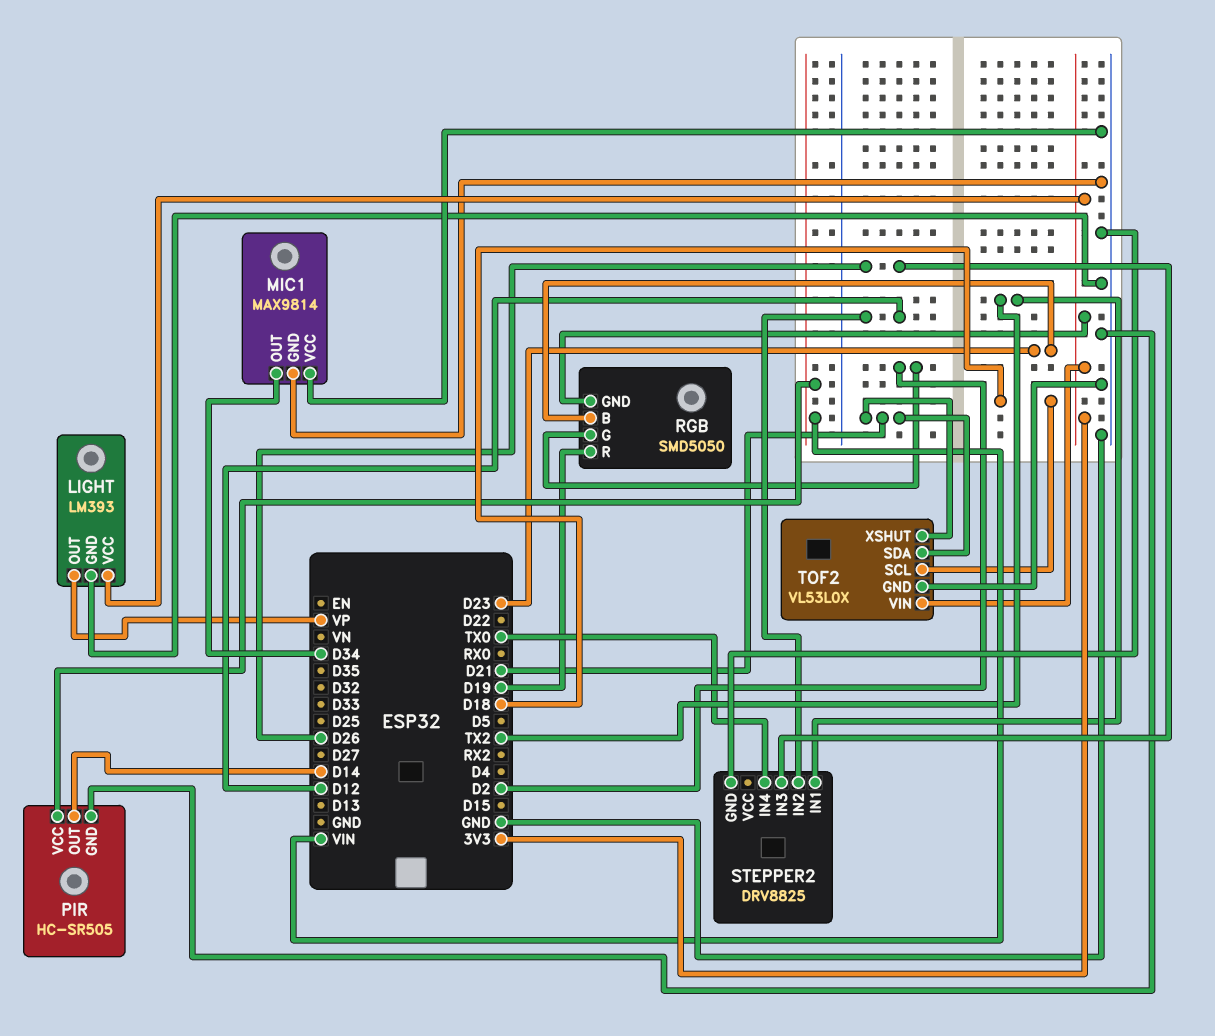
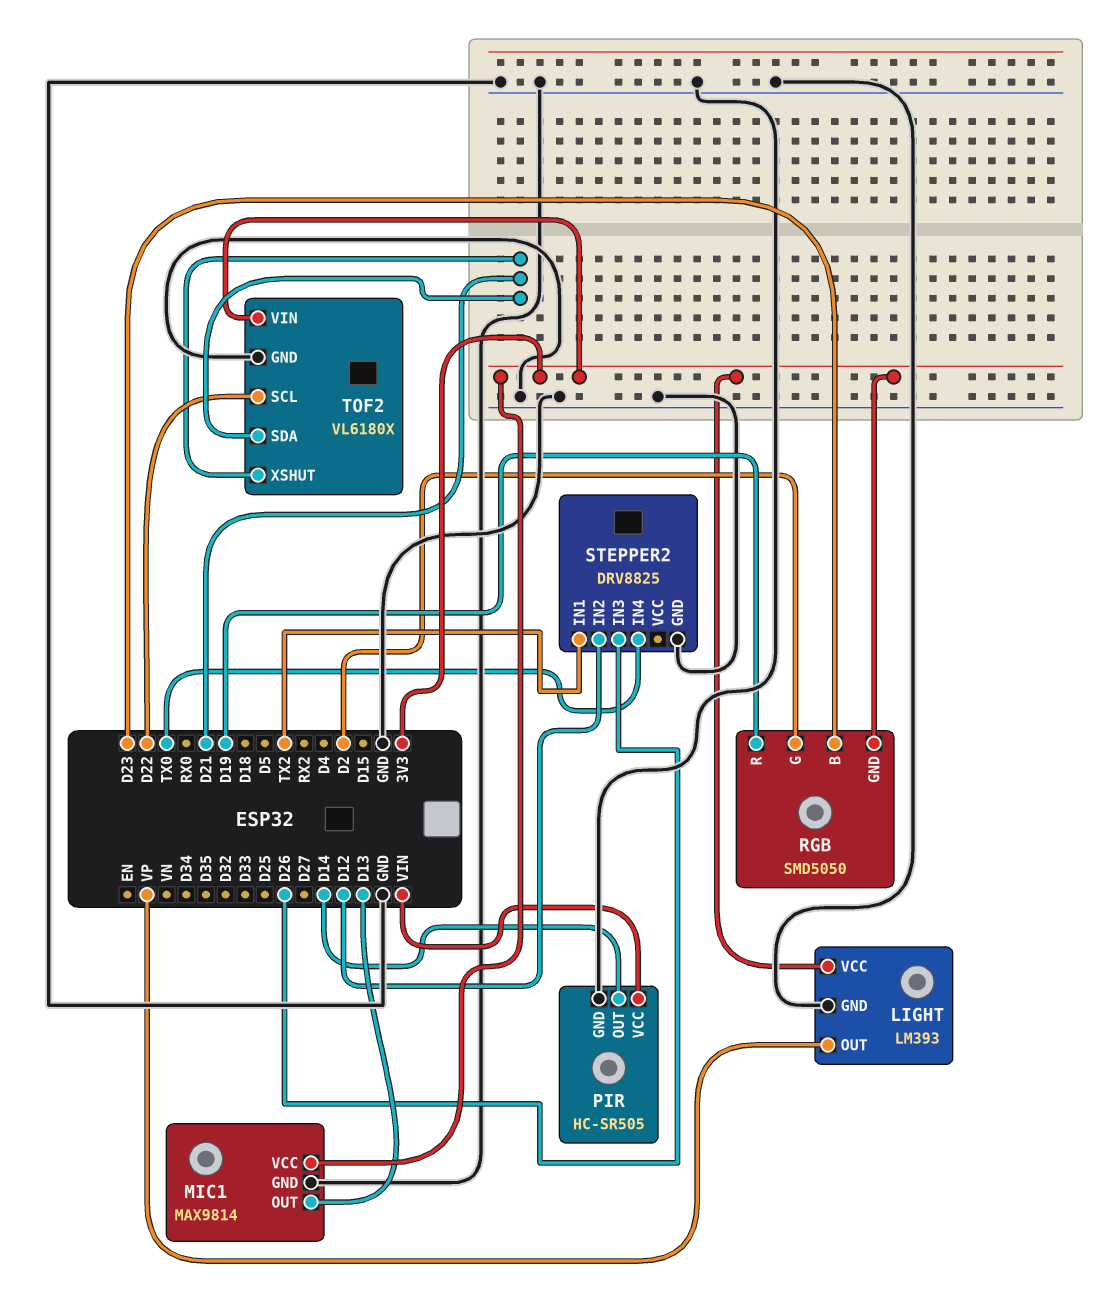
MIC1 pin OUT: D34 -> D13
MIC1 pin VCC: GND -> 3V3
TOF2: VL53L0X -> VL6180X
TOF2 pin SCL: D18 -> D22

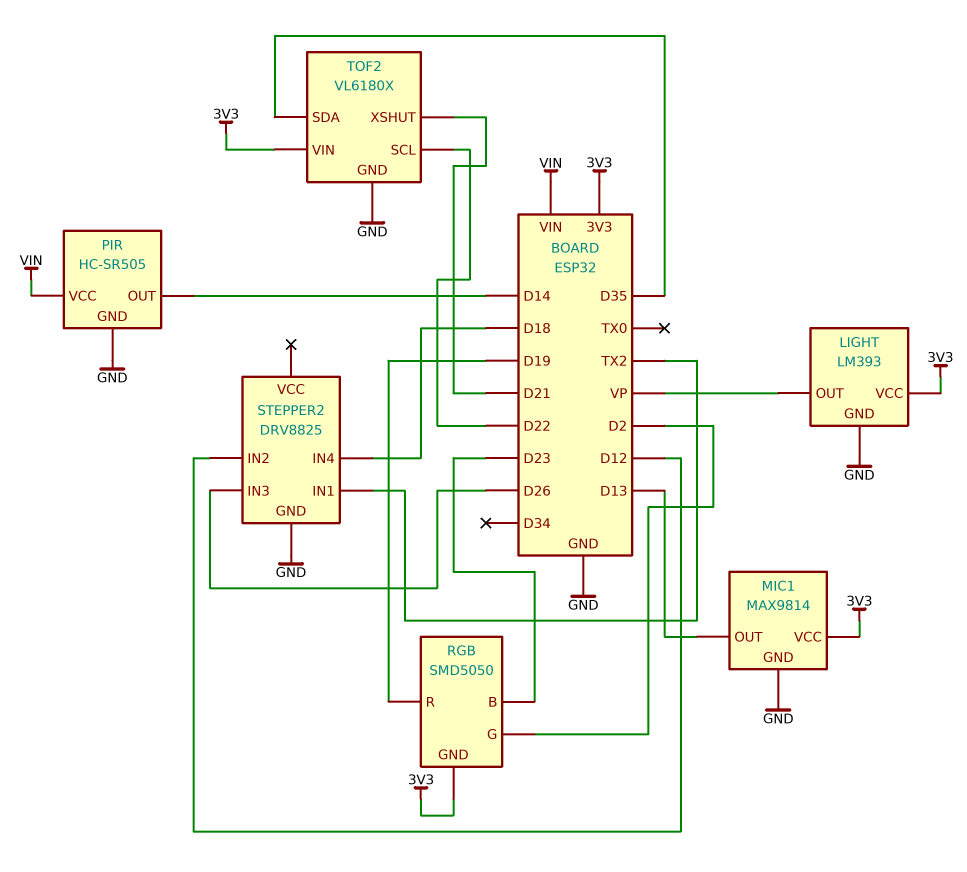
STEPPER2 pin IN4: TX0 -> D18
TOF2 pin SDA: D21 -> D35

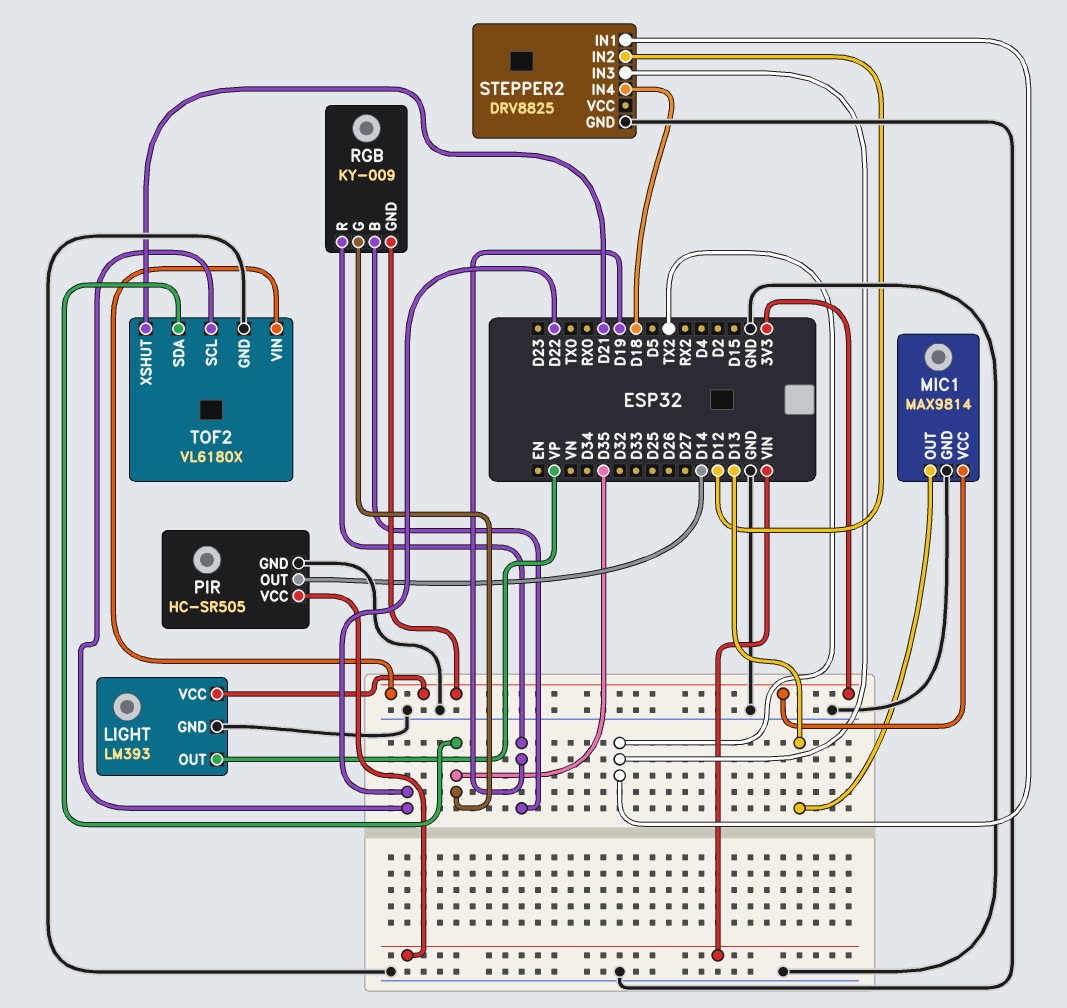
RGB: SMD5050 -> KY-009
RGB pin B: D23 -> D19
RGB pin G: D2 -> D35
STEPPER2 pin IN3: D26 -> TX2

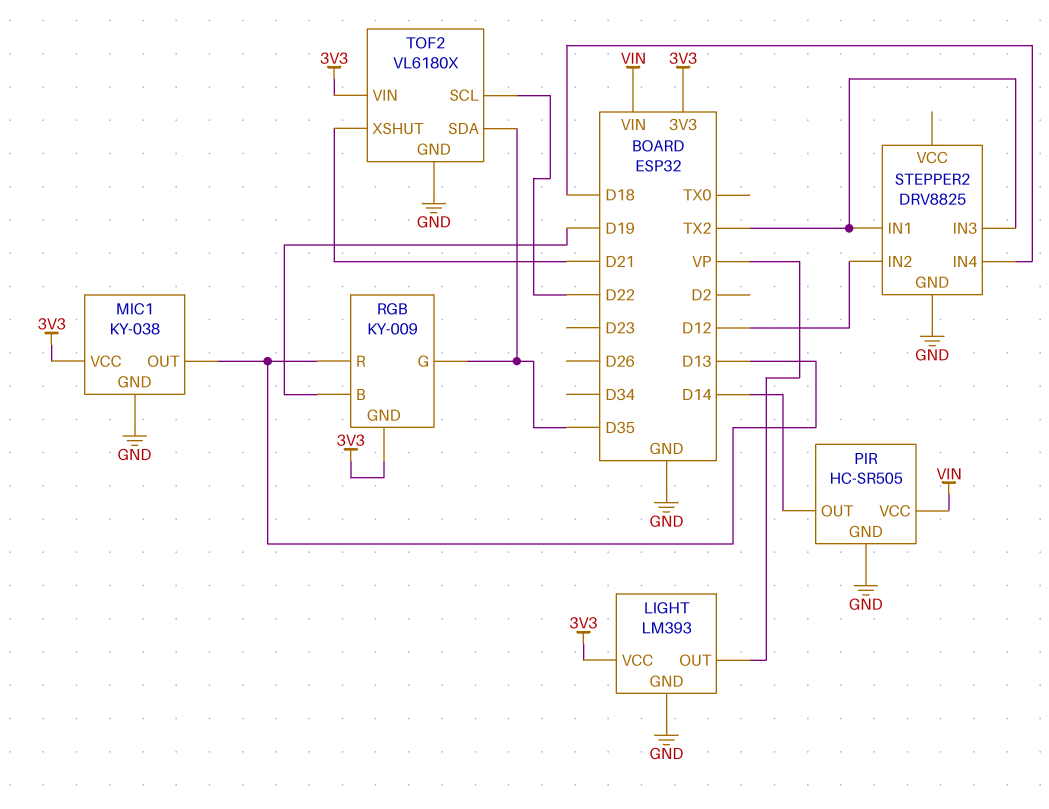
MIC1: MAX9814 -> KY-038
RGB pin R: D19 -> D13

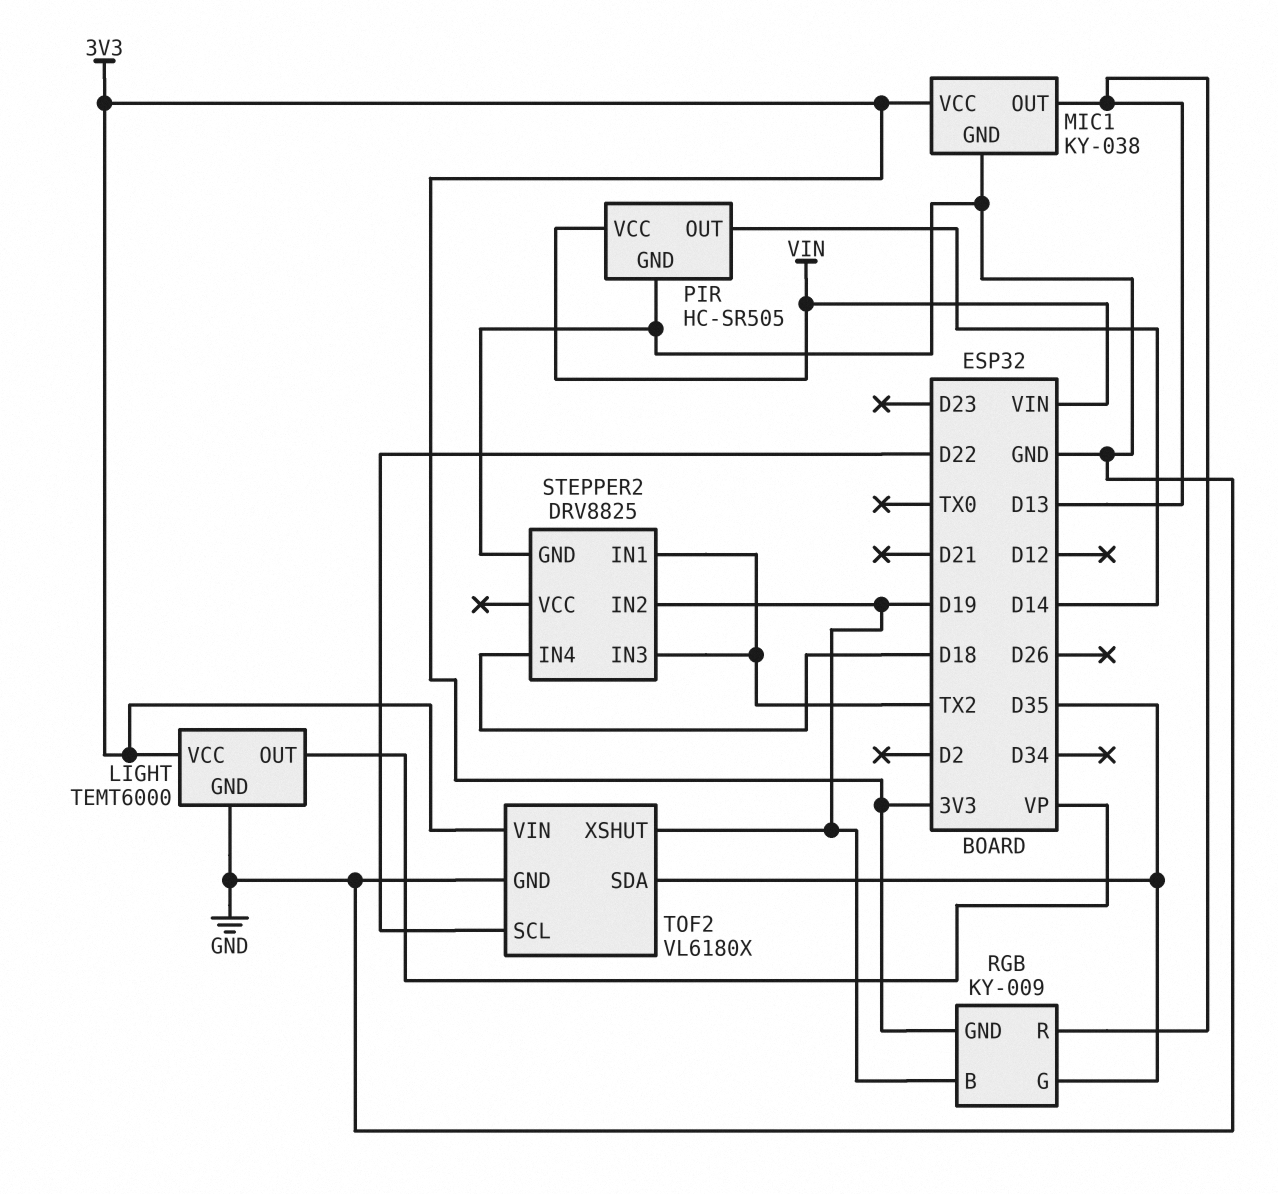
LIGHT: LM393 -> TEMT6000
STEPPER2 pin IN2: D12 -> D19
TOF2 pin XSHUT: D21 -> D19

